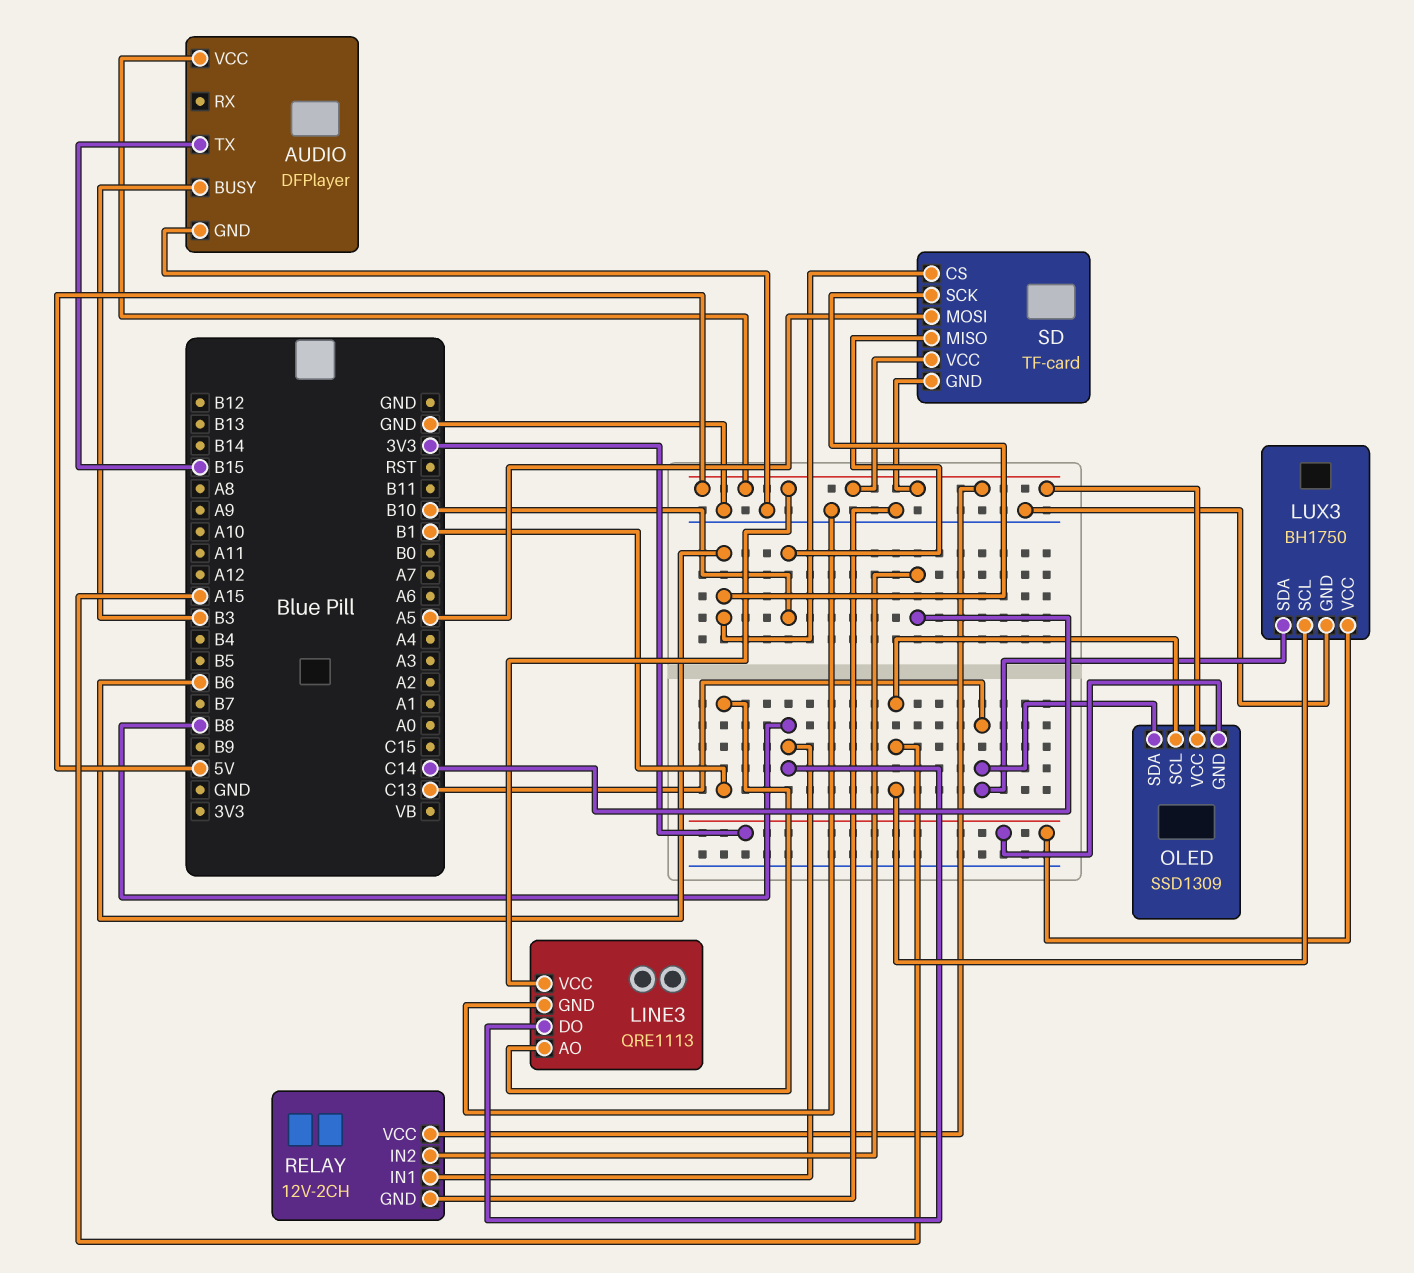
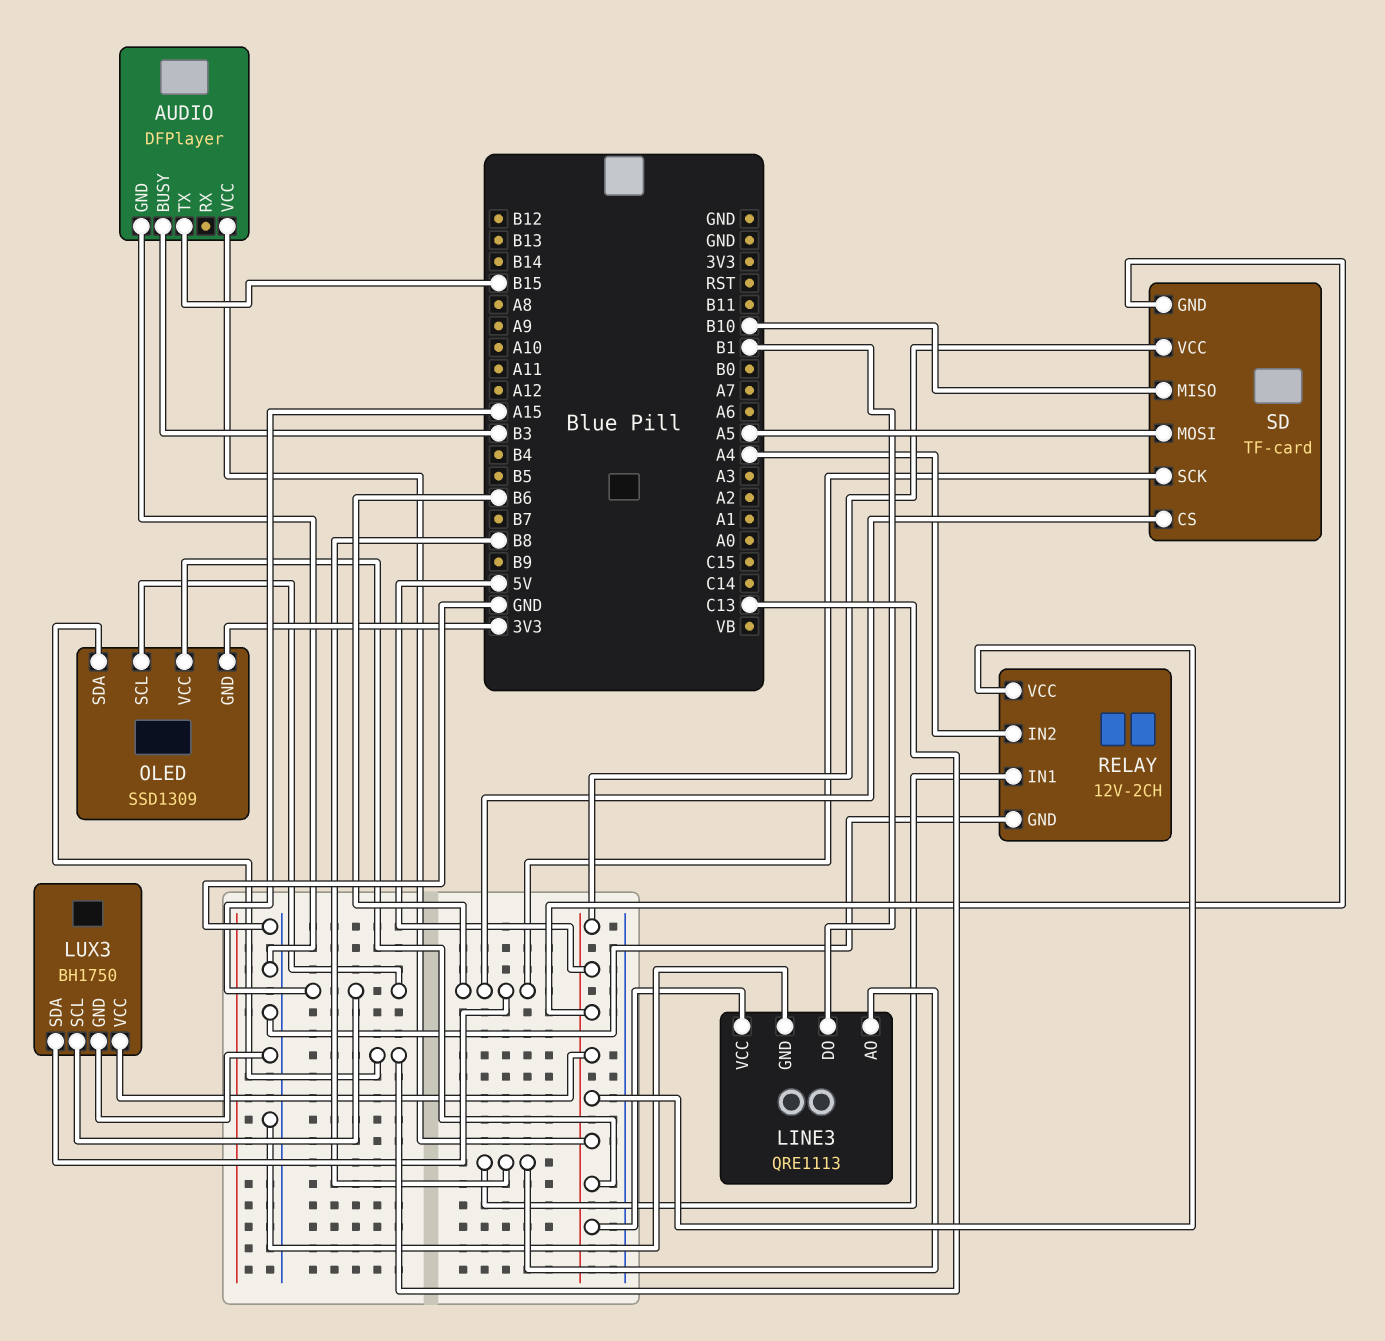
LINE3 pin AO: B1 -> B8
LINE3 pin DO: B8 -> B1
LUX3 pin SDA: C13 -> B6
LUX3 pin VCC: 3V3 -> 5V
RELAY pin IN2: C14 -> A4

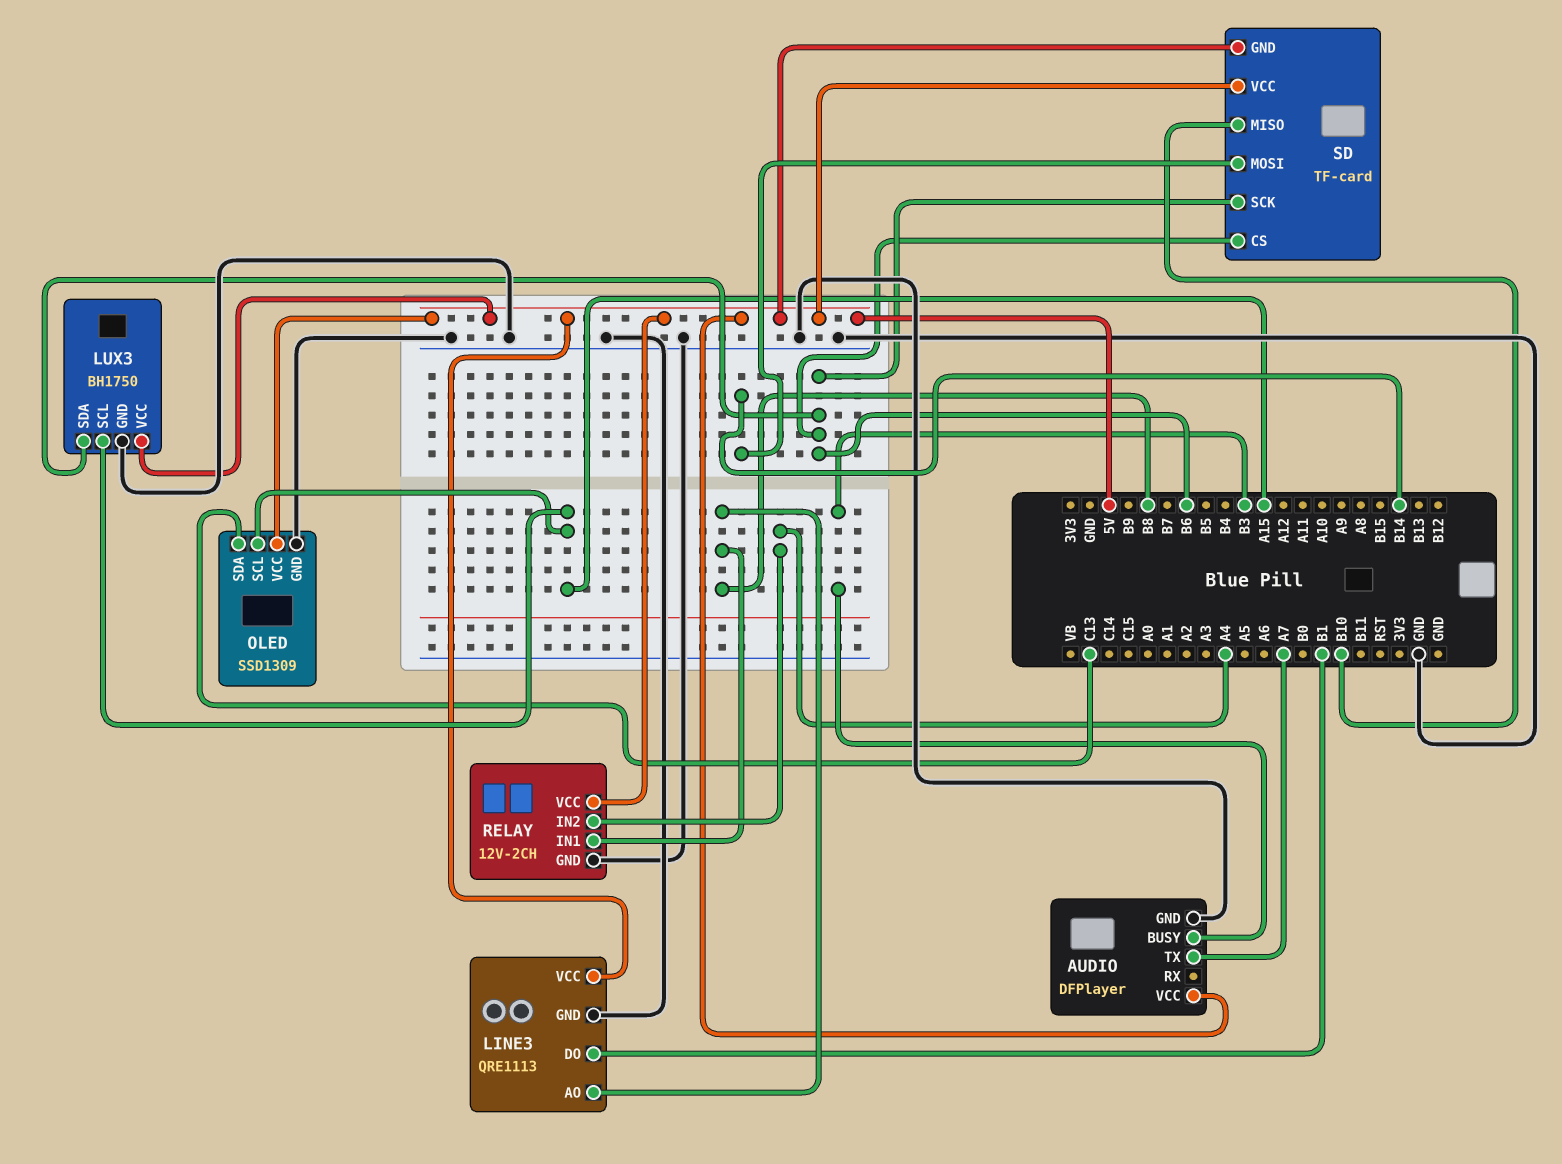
AUDIO pin TX: B15 -> A7
OLED pin GND: 3V3 -> GND
SD pin MOSI: A5 -> B14

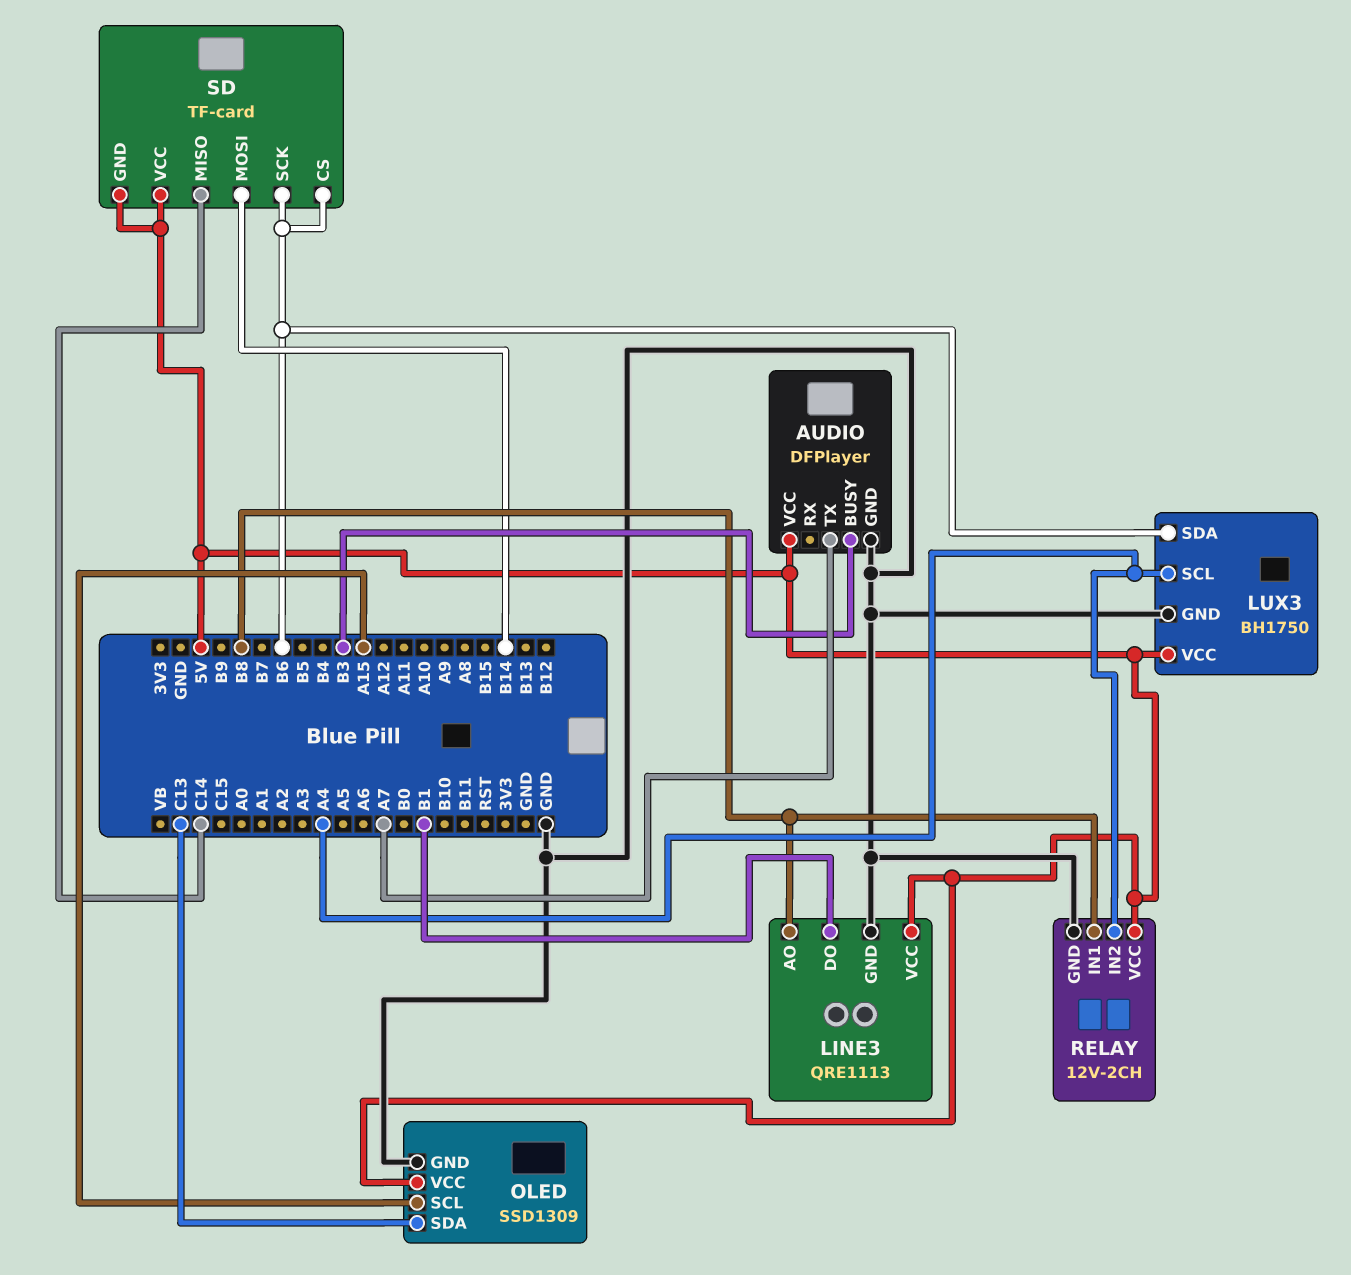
LUX3 pin SCL: A15 -> A4
SD pin MISO: B10 -> C14

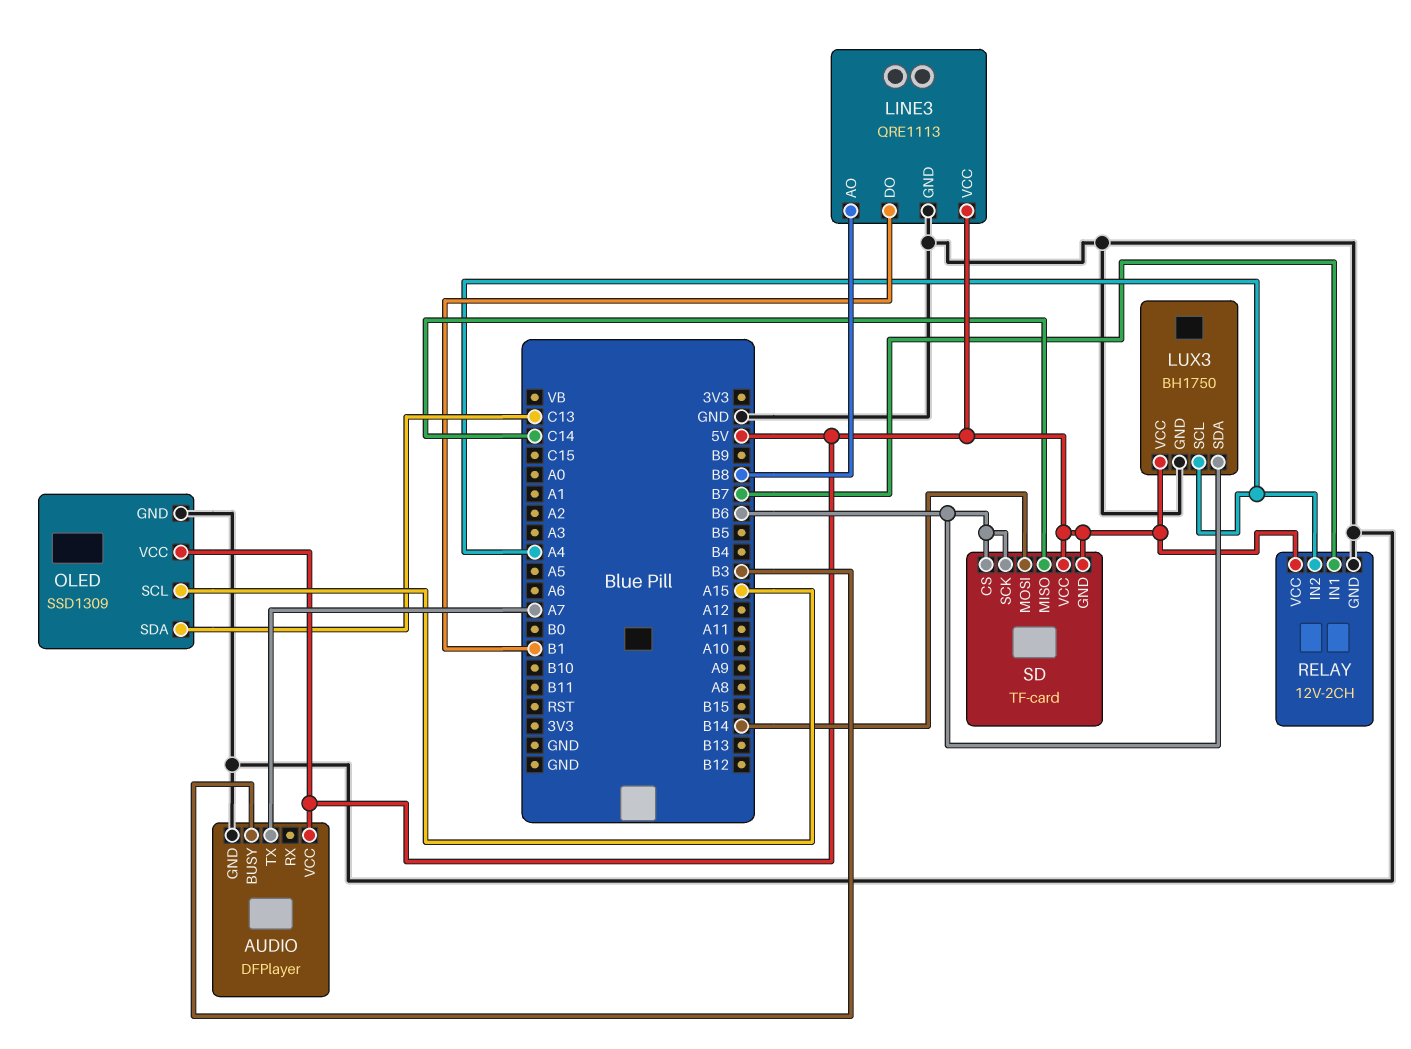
RELAY pin IN1: B8 -> B7

